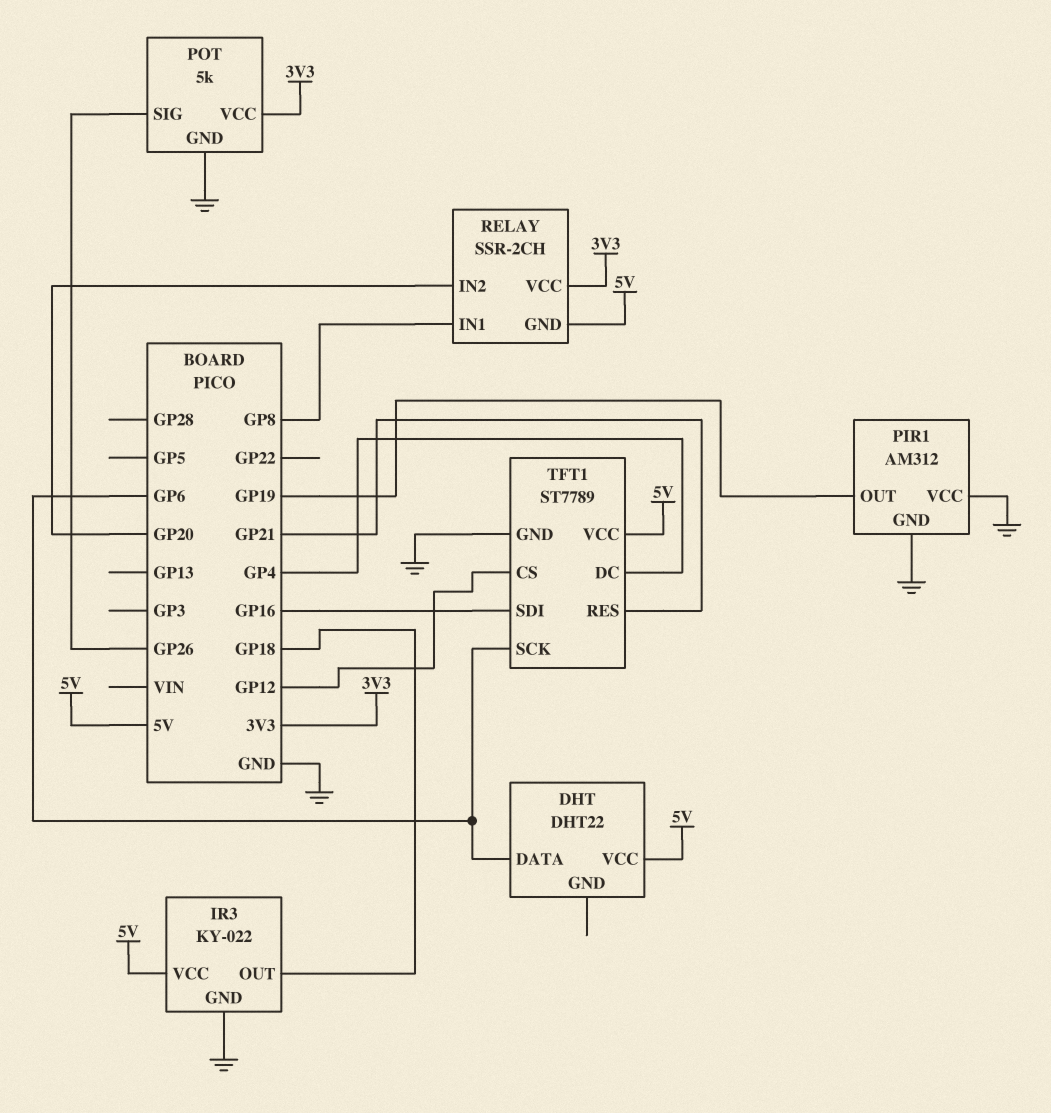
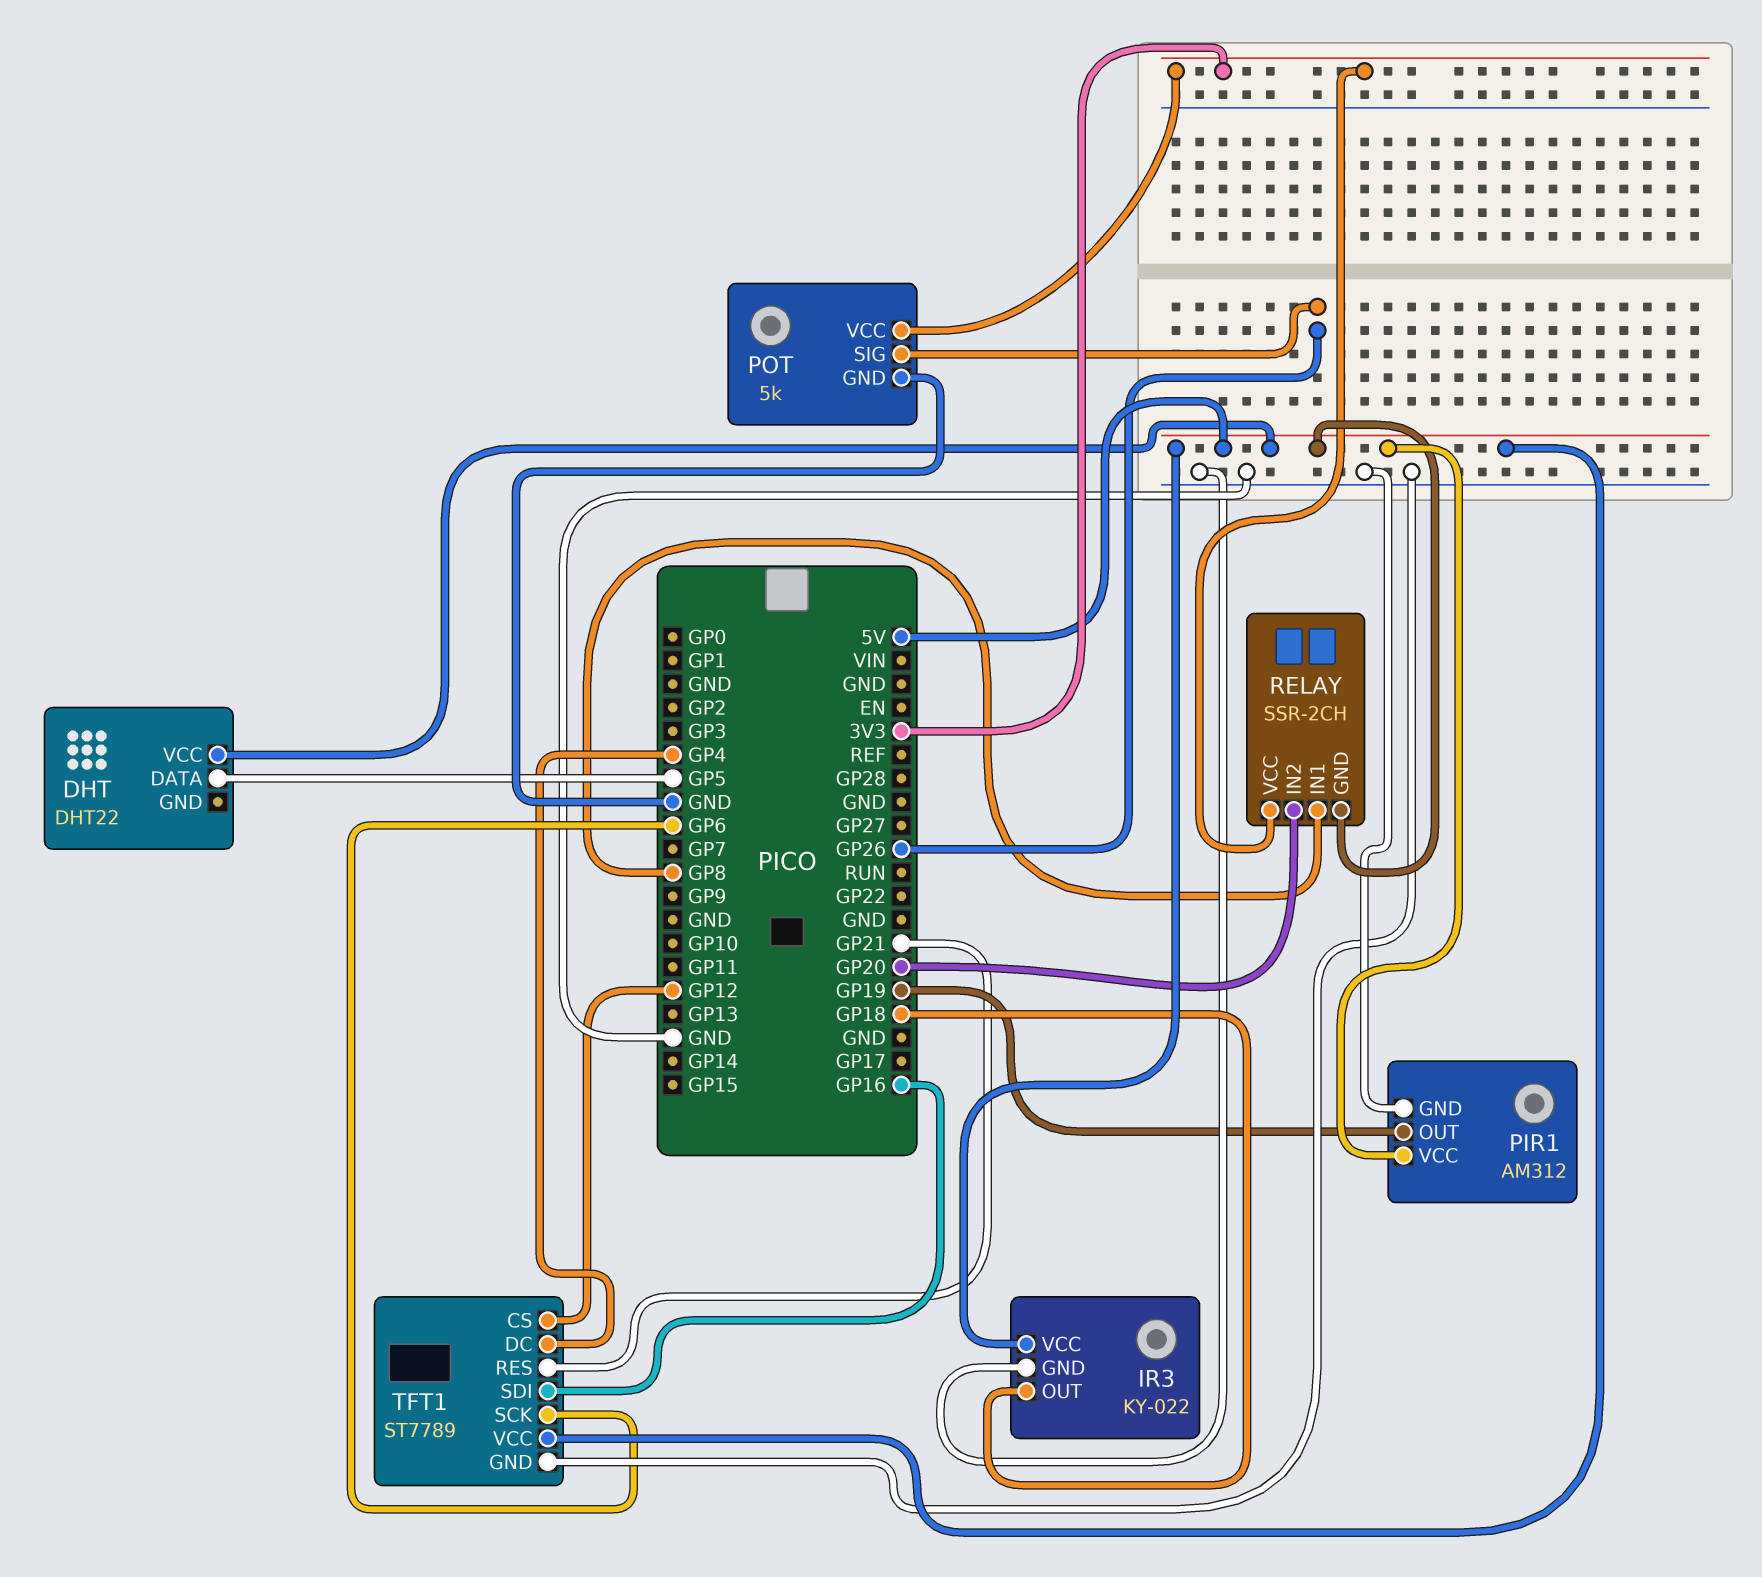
DHT pin DATA: GP6 -> GP5
PIR1 pin VCC: GND -> 5V

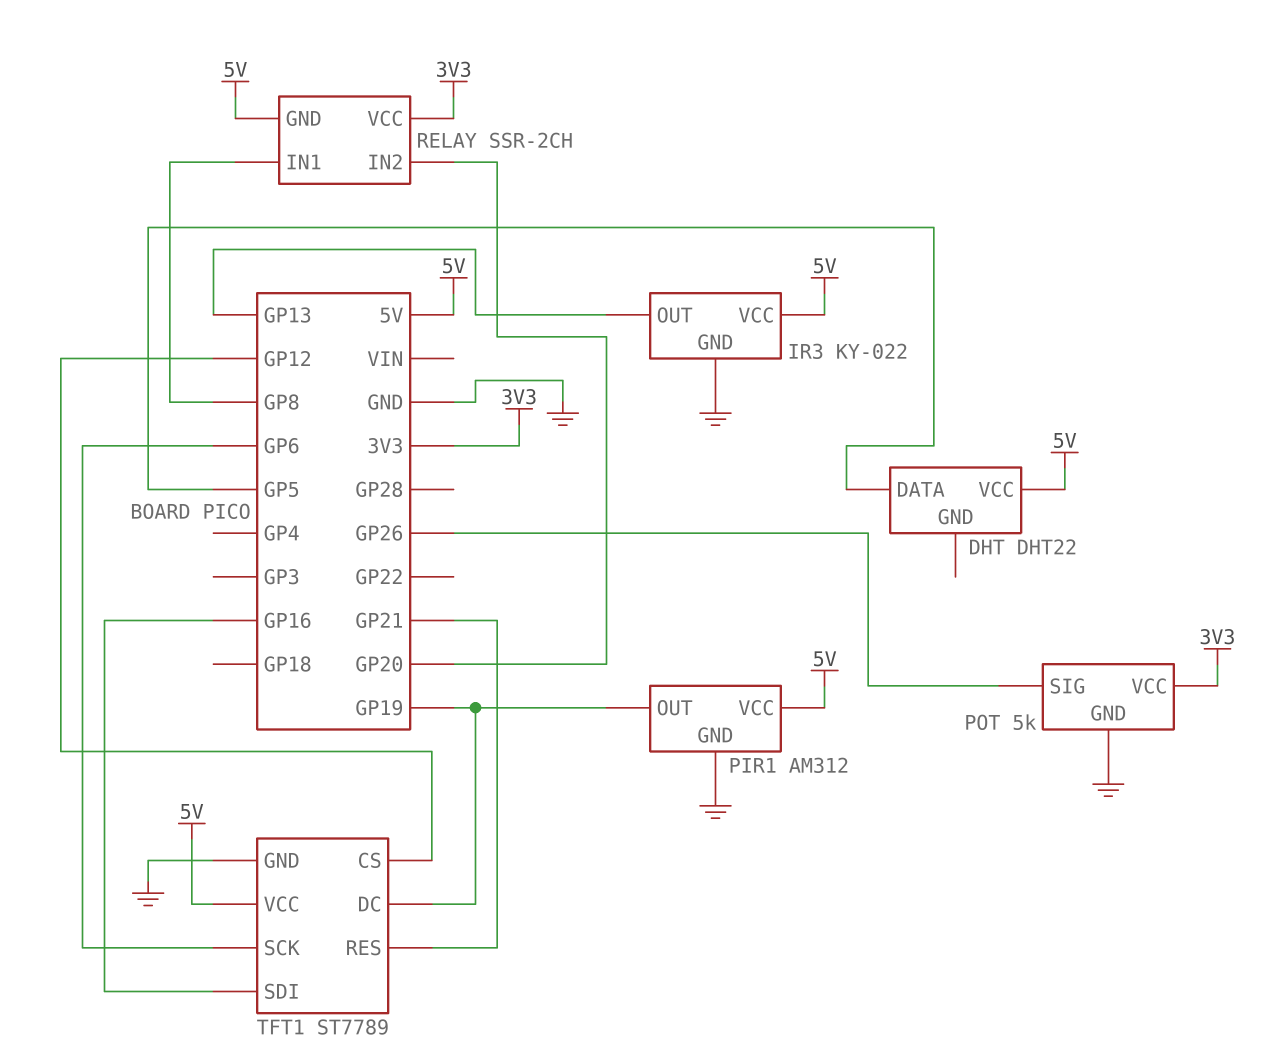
IR3 pin OUT: GP18 -> GP13
TFT1 pin DC: GP4 -> GP19

